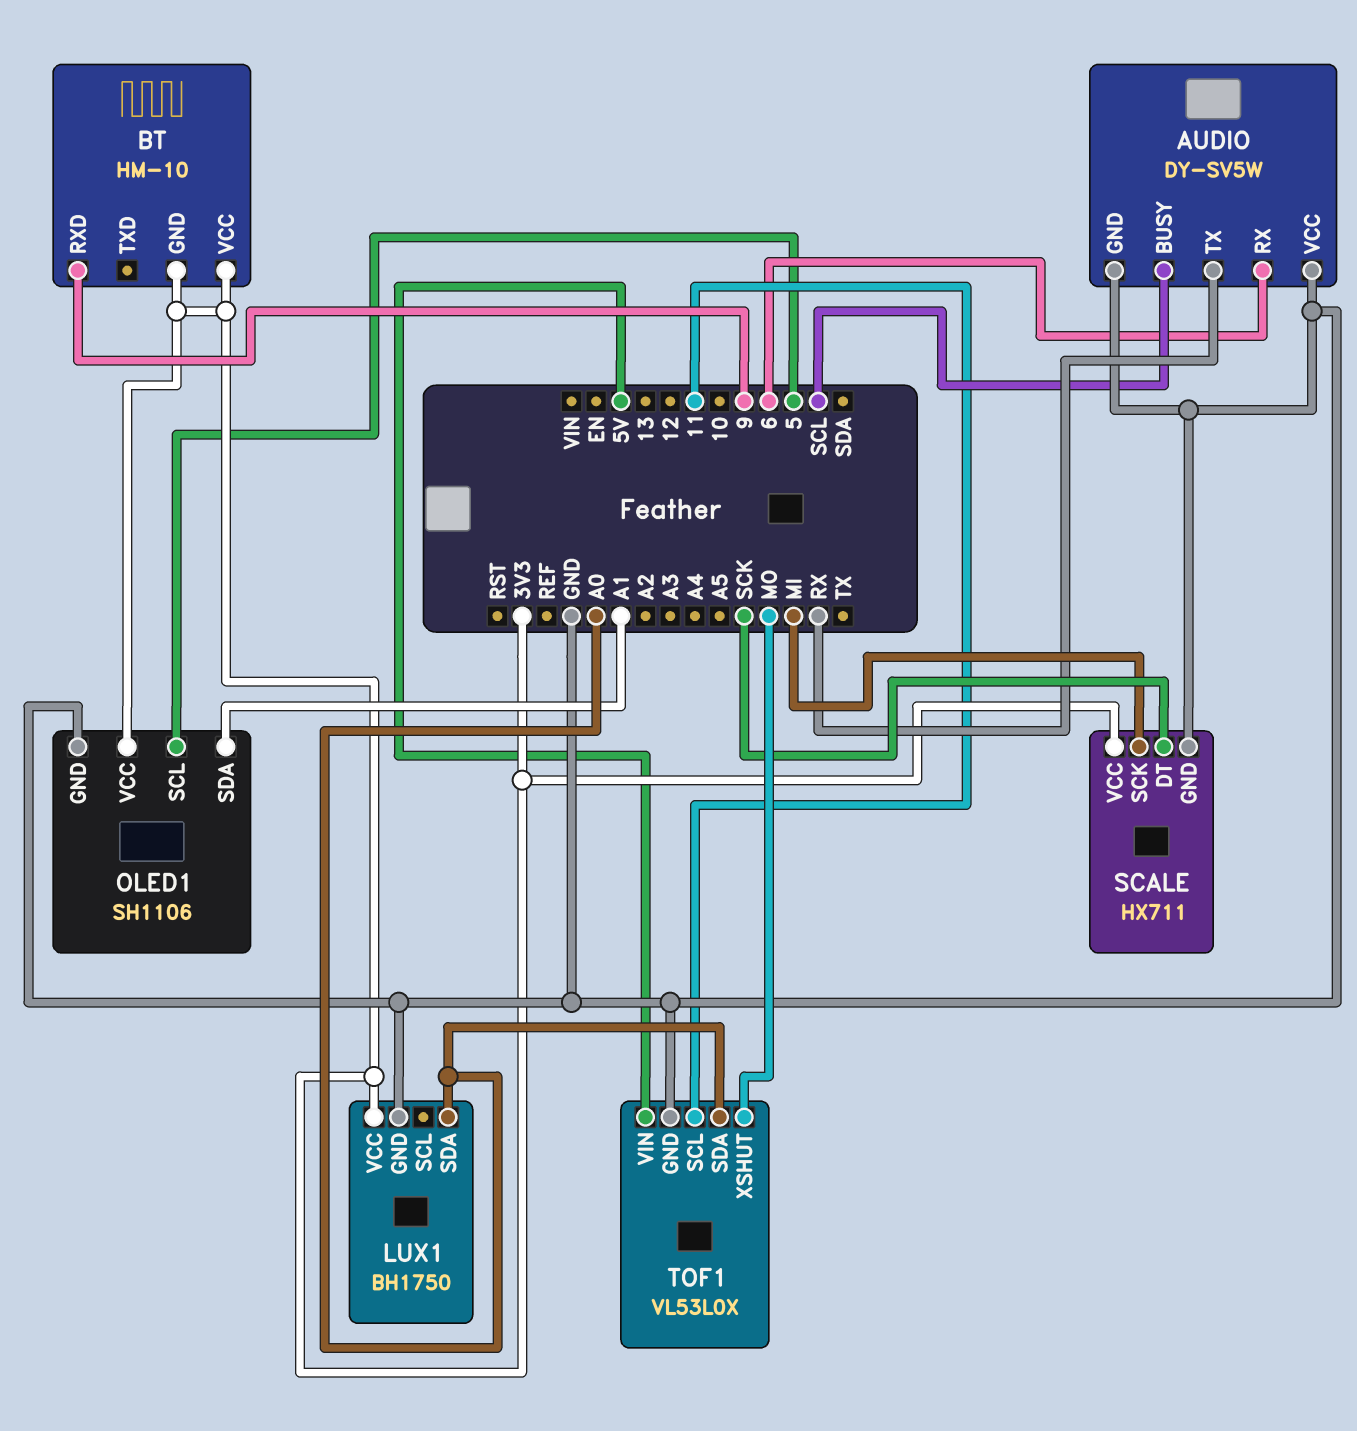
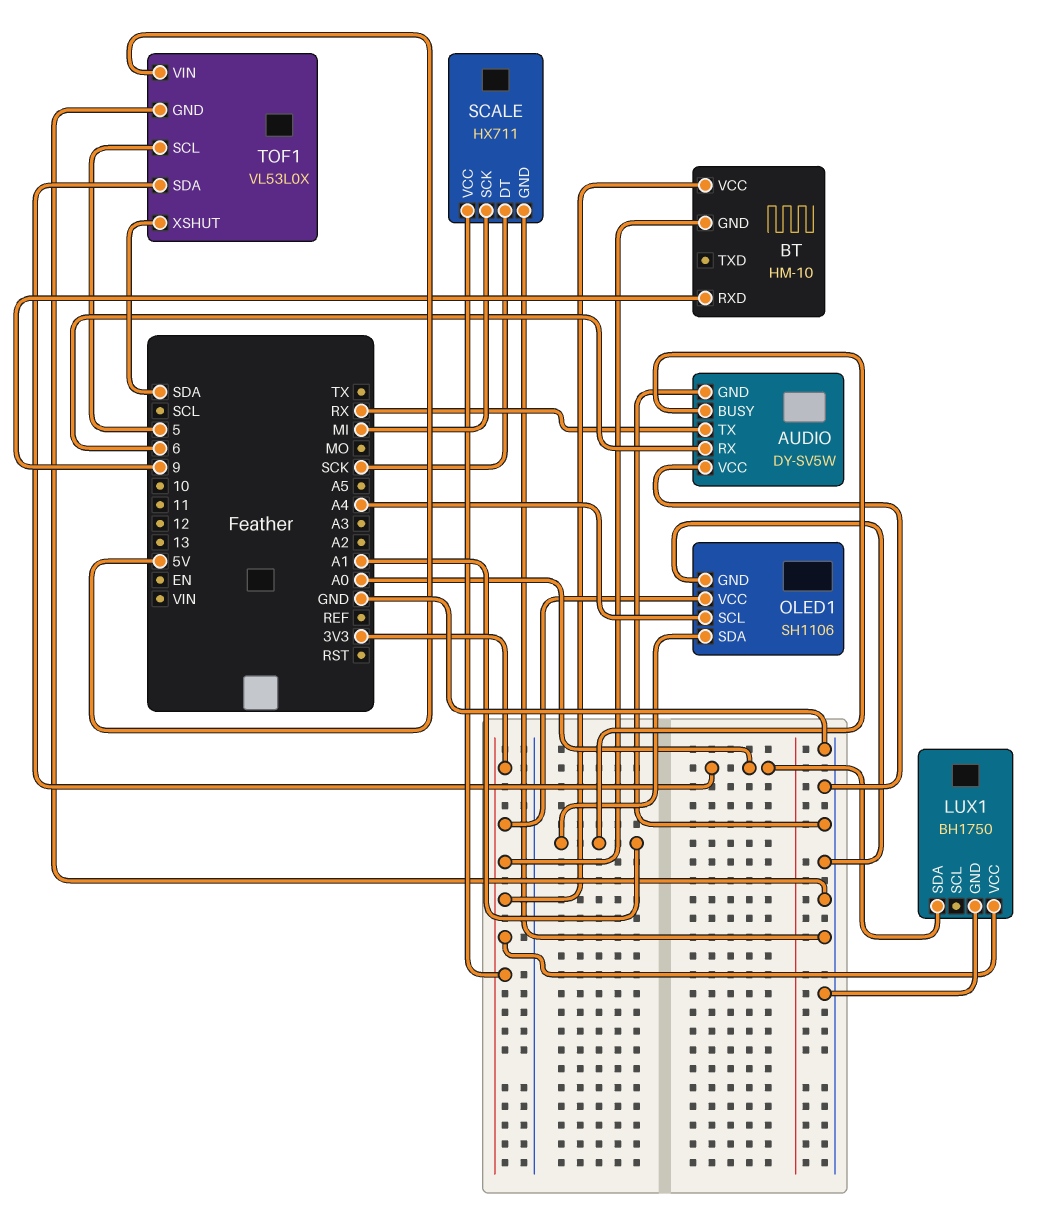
AUDIO pin BUSY: SCL -> A1
OLED1 pin SCL: 5 -> A4
TOF1 pin SCL: 11 -> 5
TOF1 pin XSHUT: MO -> SDA

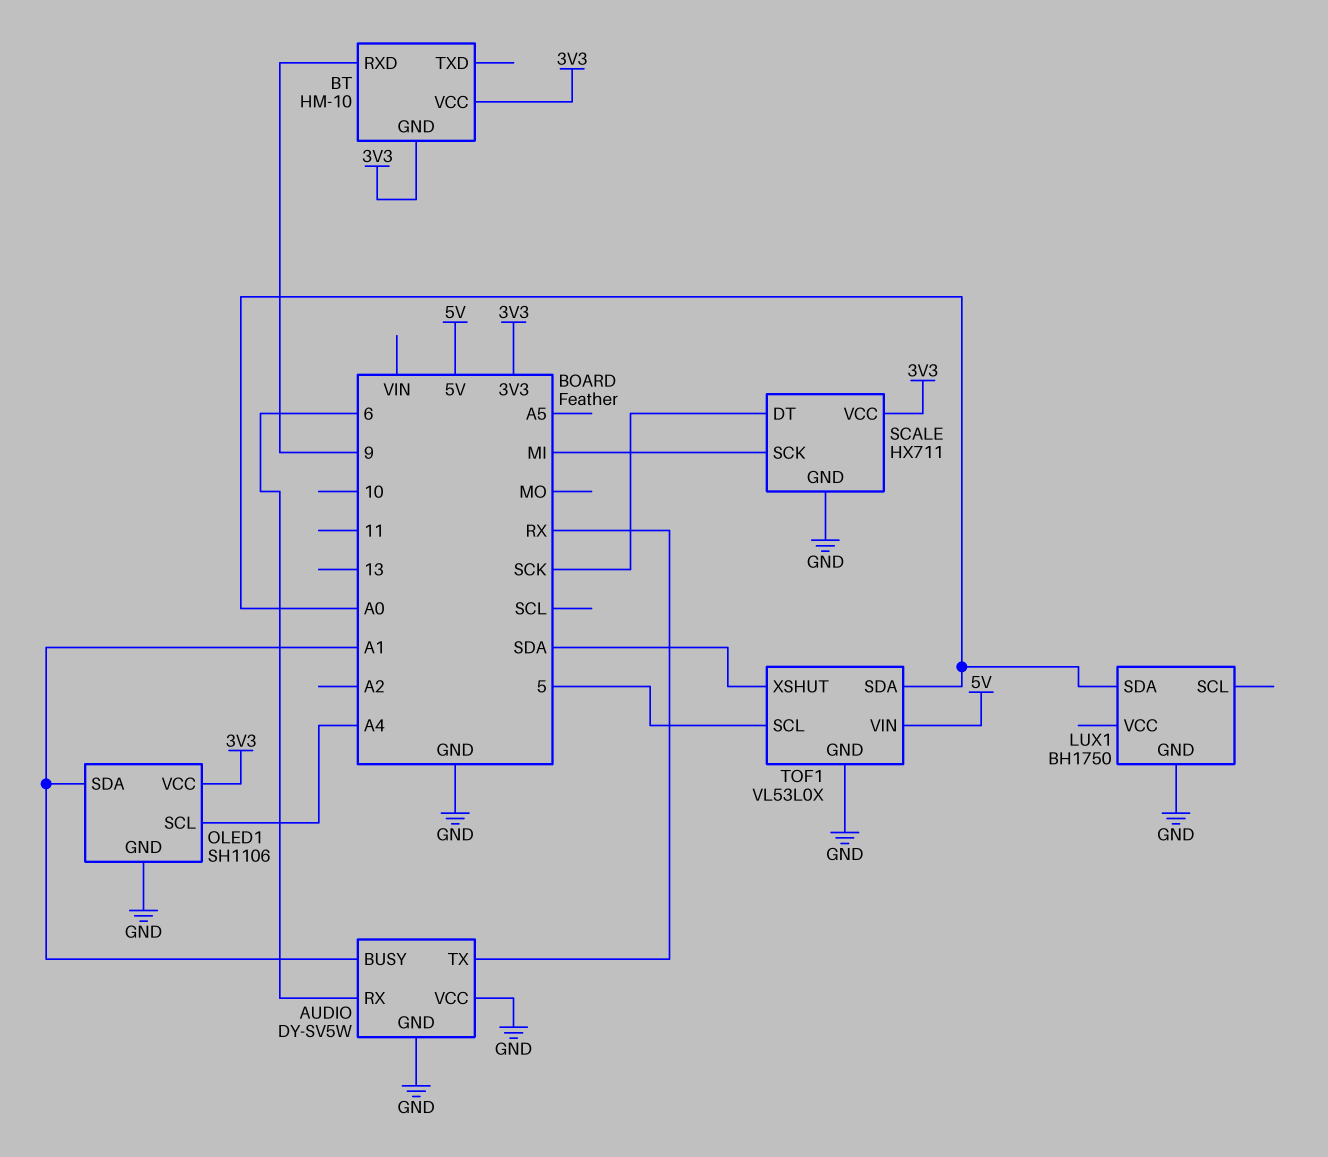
LUX1 pin VCC: 3V3 -> none

